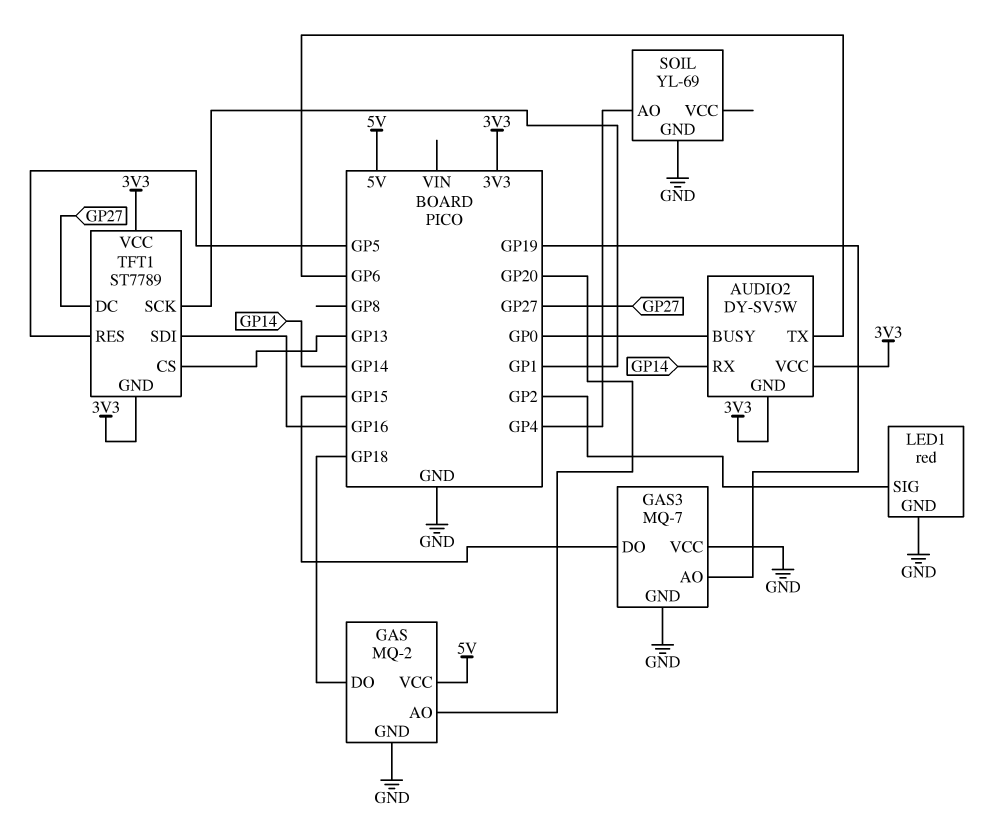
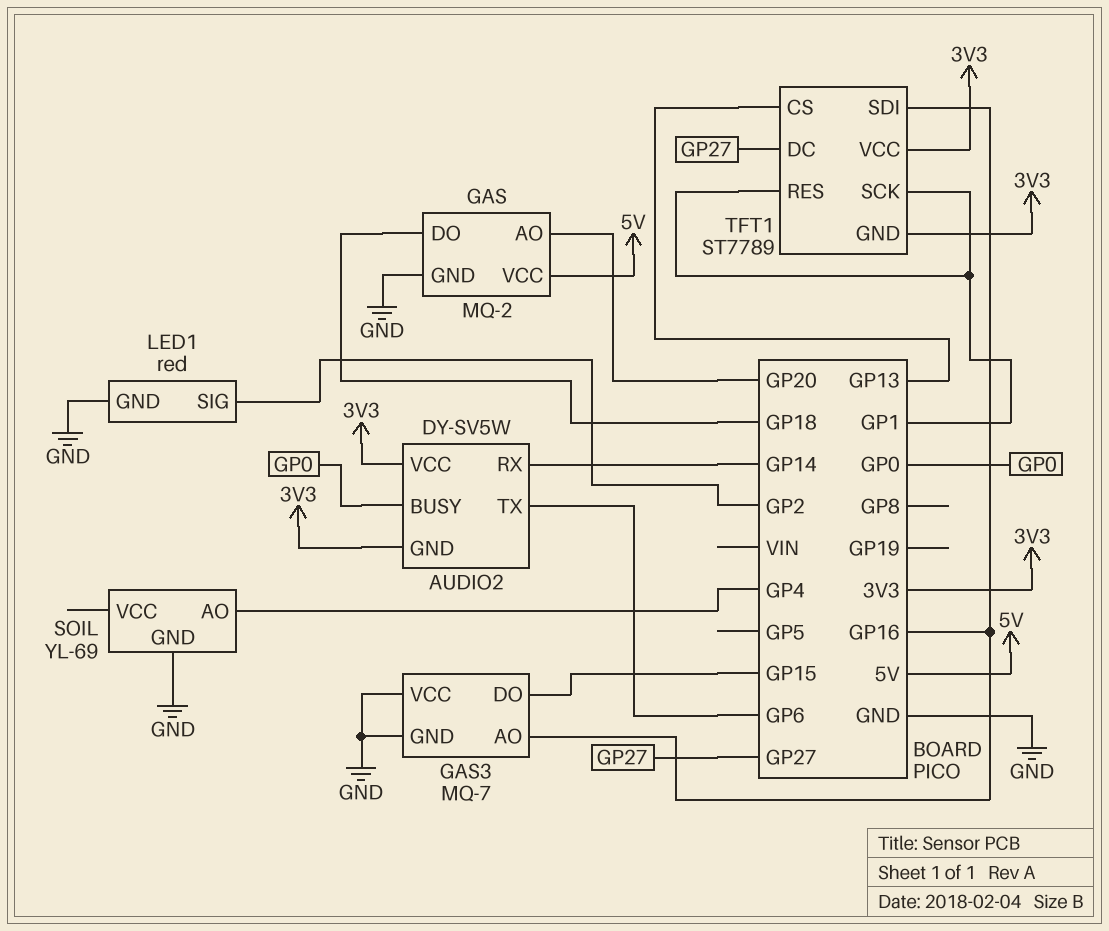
GAS3 pin AO: GP19 -> GP16
TFT1 pin RES: GP5 -> GP1

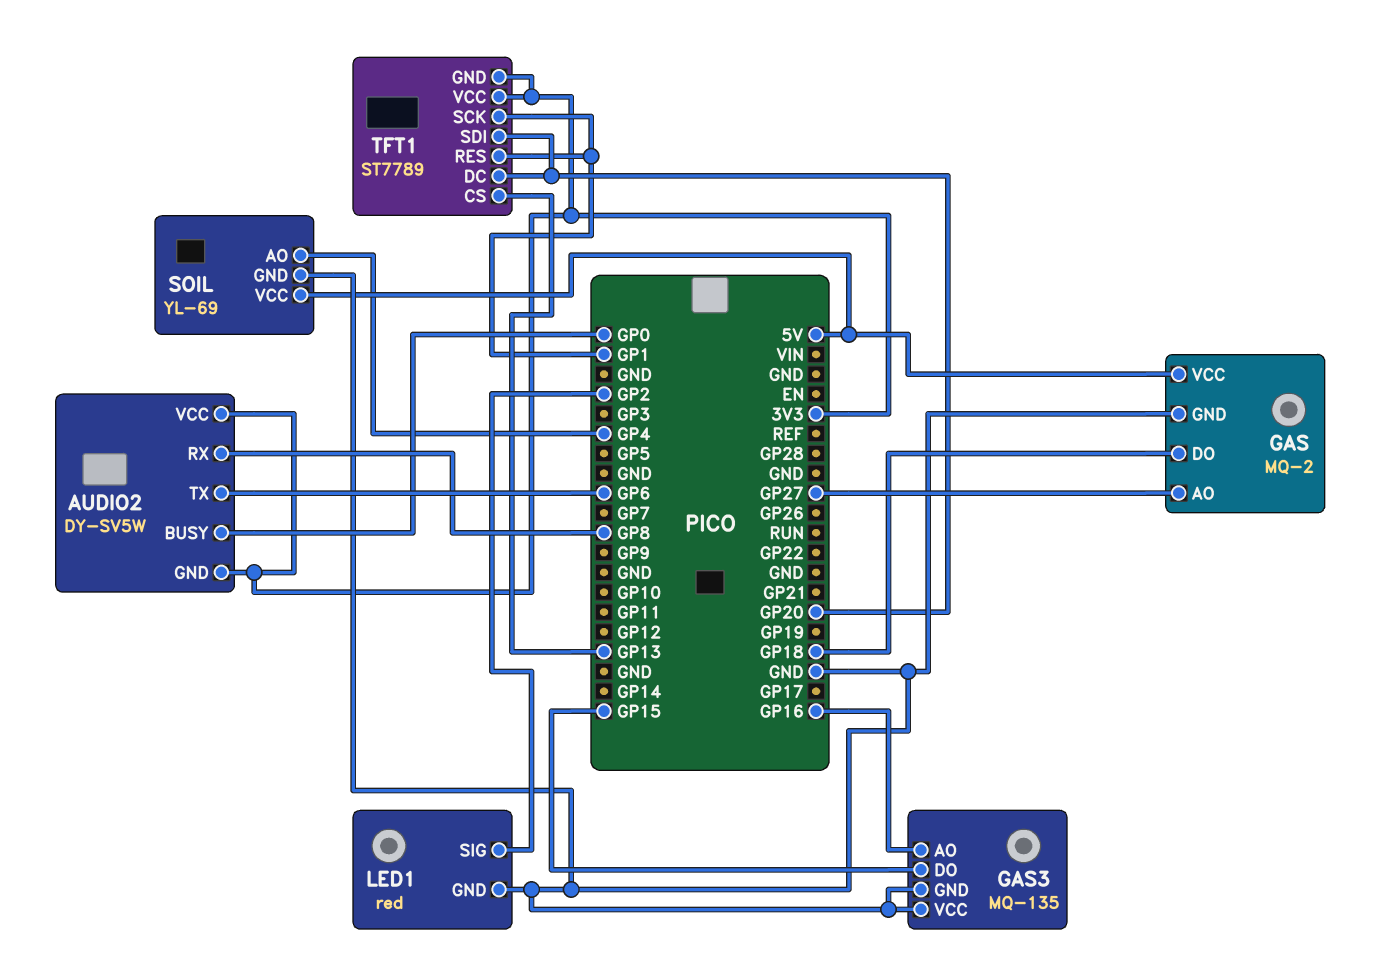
AUDIO2 pin RX: GP14 -> GP8
GAS pin AO: GP20 -> GP27
GAS3: MQ-7 -> MQ-135
SOIL pin VCC: none -> 5V
TFT1 pin DC: GP27 -> GP20
TFT1 pin SDI: GP16 -> GP20

